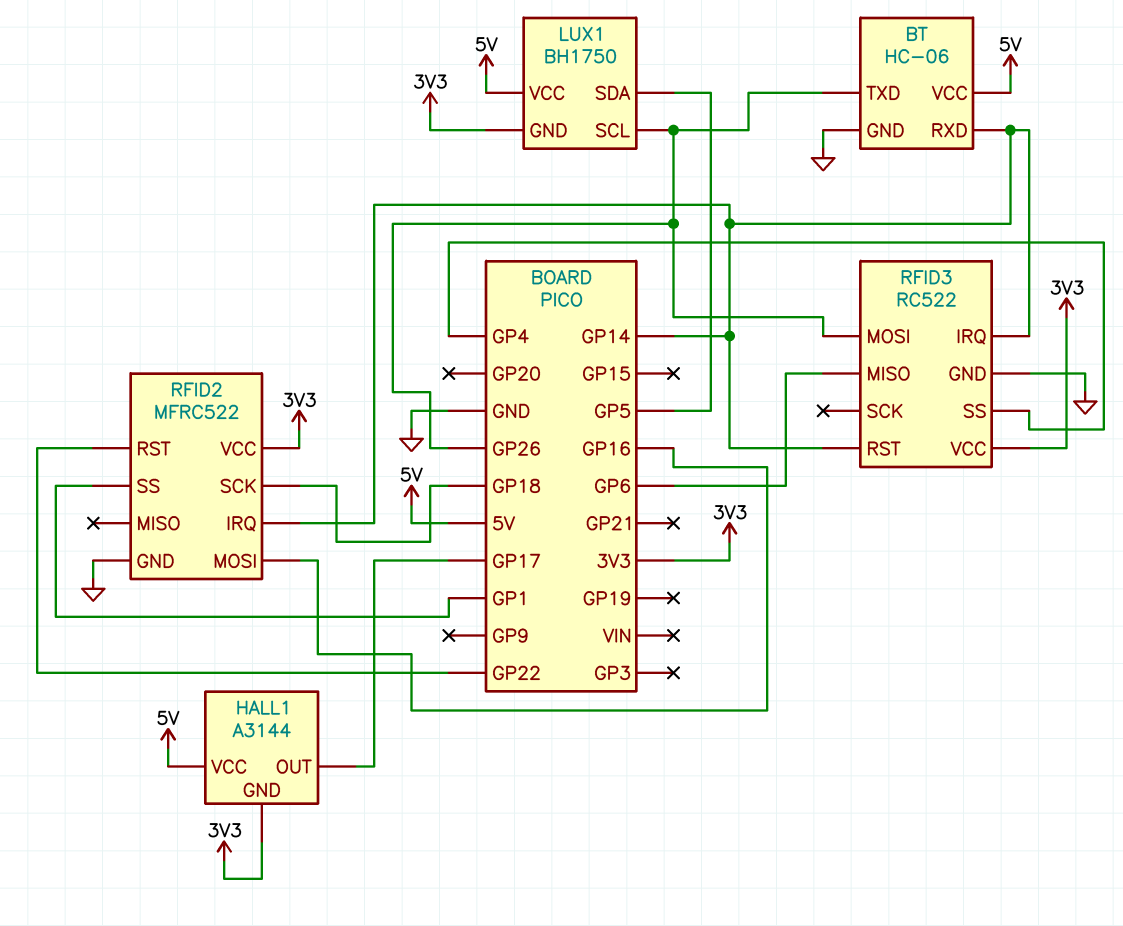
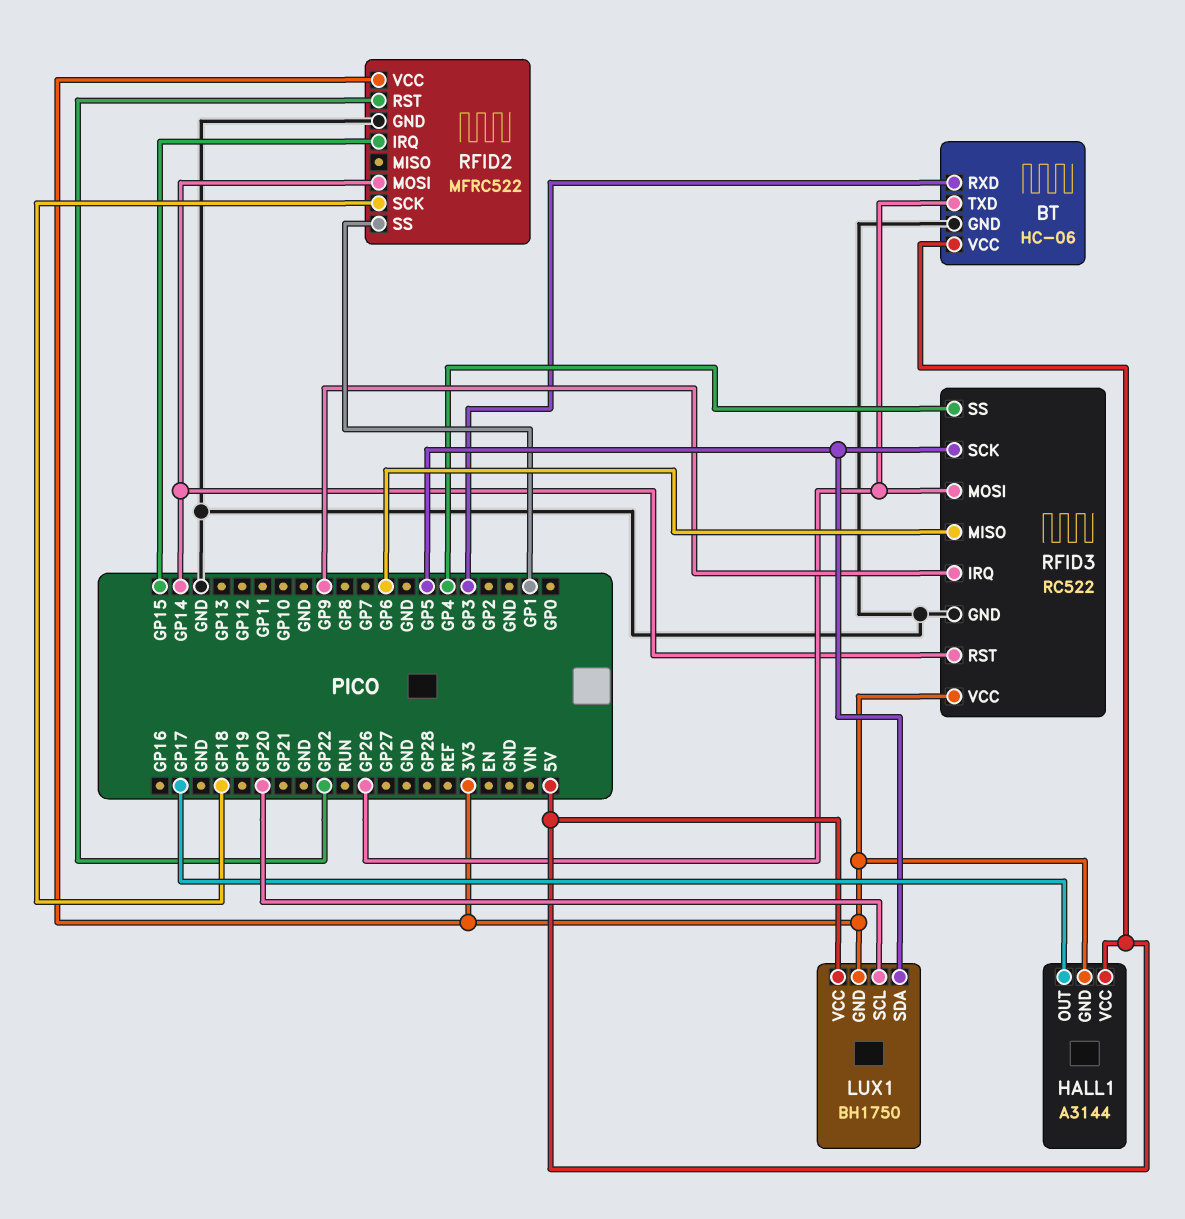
BT pin RXD: GP14 -> GP3
LUX1 pin SCL: GP26 -> GP20
RFID2 pin IRQ: GP14 -> GP15
RFID2 pin MOSI: GP16 -> GP14
RFID3 pin IRQ: GP14 -> GP9
RFID3 pin SCK: none -> GP5

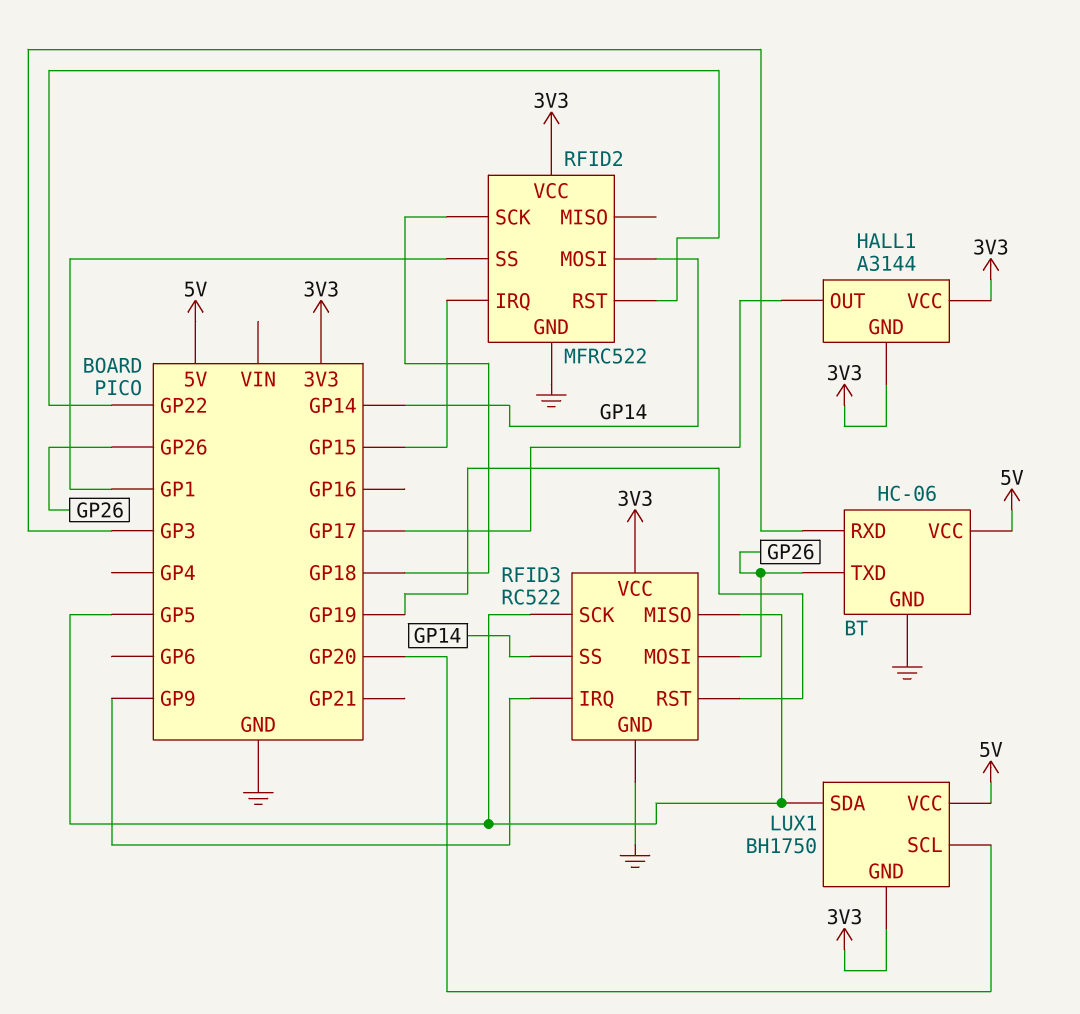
HALL1 pin VCC: 5V -> 3V3
RFID3 pin MISO: GP6 -> GP5
RFID3 pin RST: GP14 -> GP19
RFID3 pin SS: GP4 -> GP14

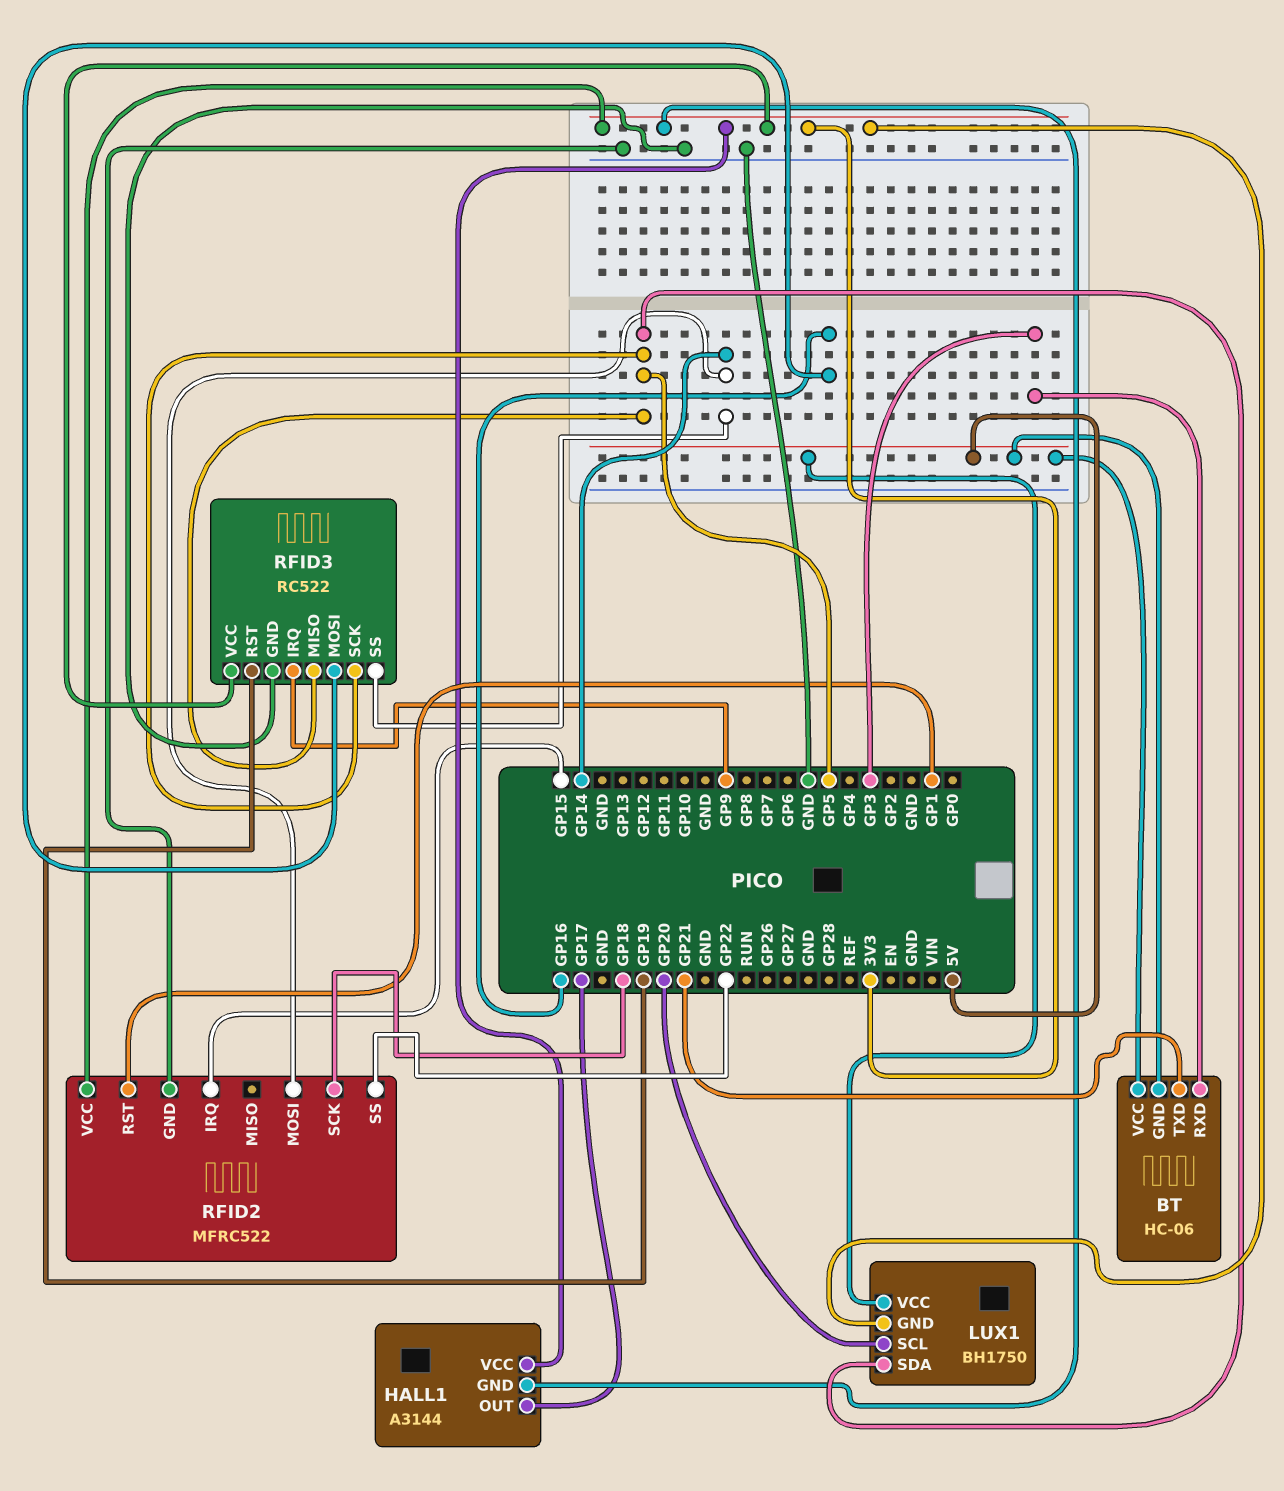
BT pin GND: GND -> 5V
BT pin TXD: GP26 -> GP21
RFID2 pin RST: GP22 -> GP1
RFID2 pin SS: GP1 -> GP22
RFID3 pin MOSI: GP26 -> GP16

